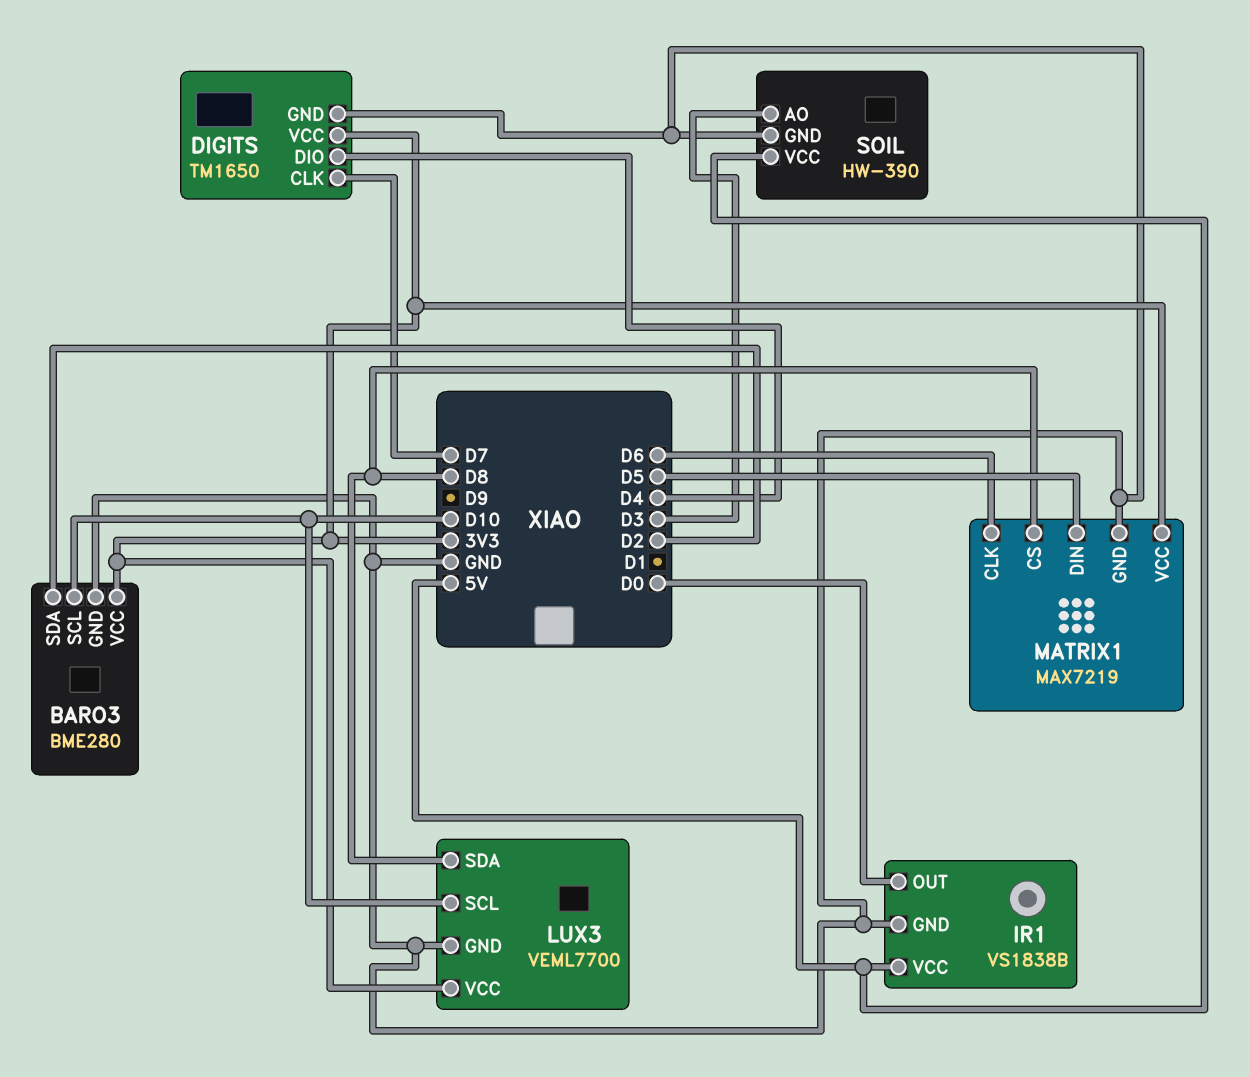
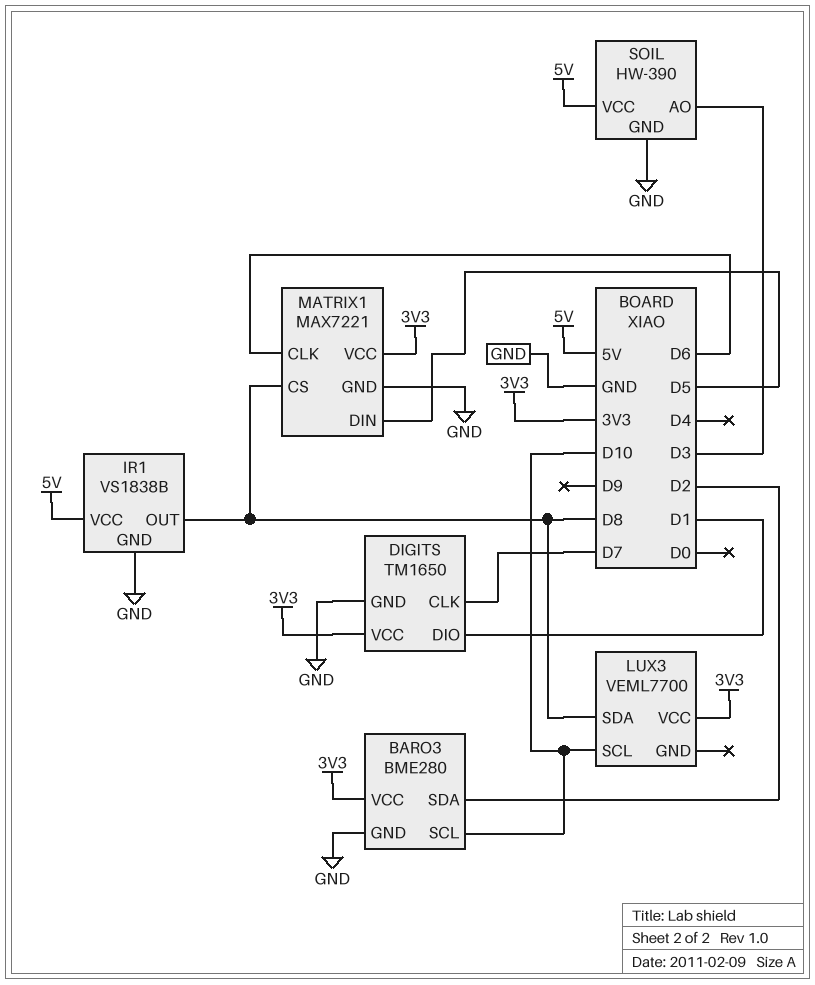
DIGITS pin DIO: D4 -> D1
IR1 pin OUT: D0 -> D8
LUX3 pin GND: GND -> none
MATRIX1: MAX7219 -> MAX7221

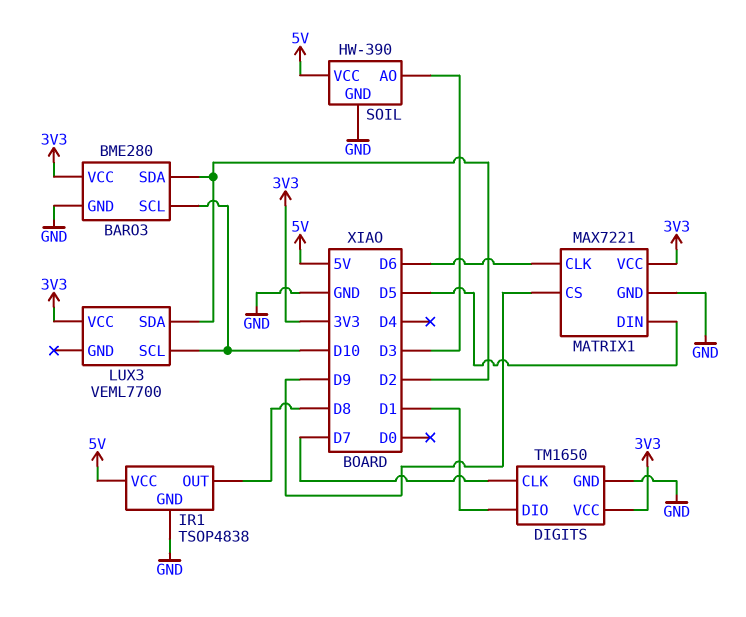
IR1: VS1838B -> TSOP4838
LUX3 pin SDA: D8 -> D2
MATRIX1 pin CS: D8 -> D9

